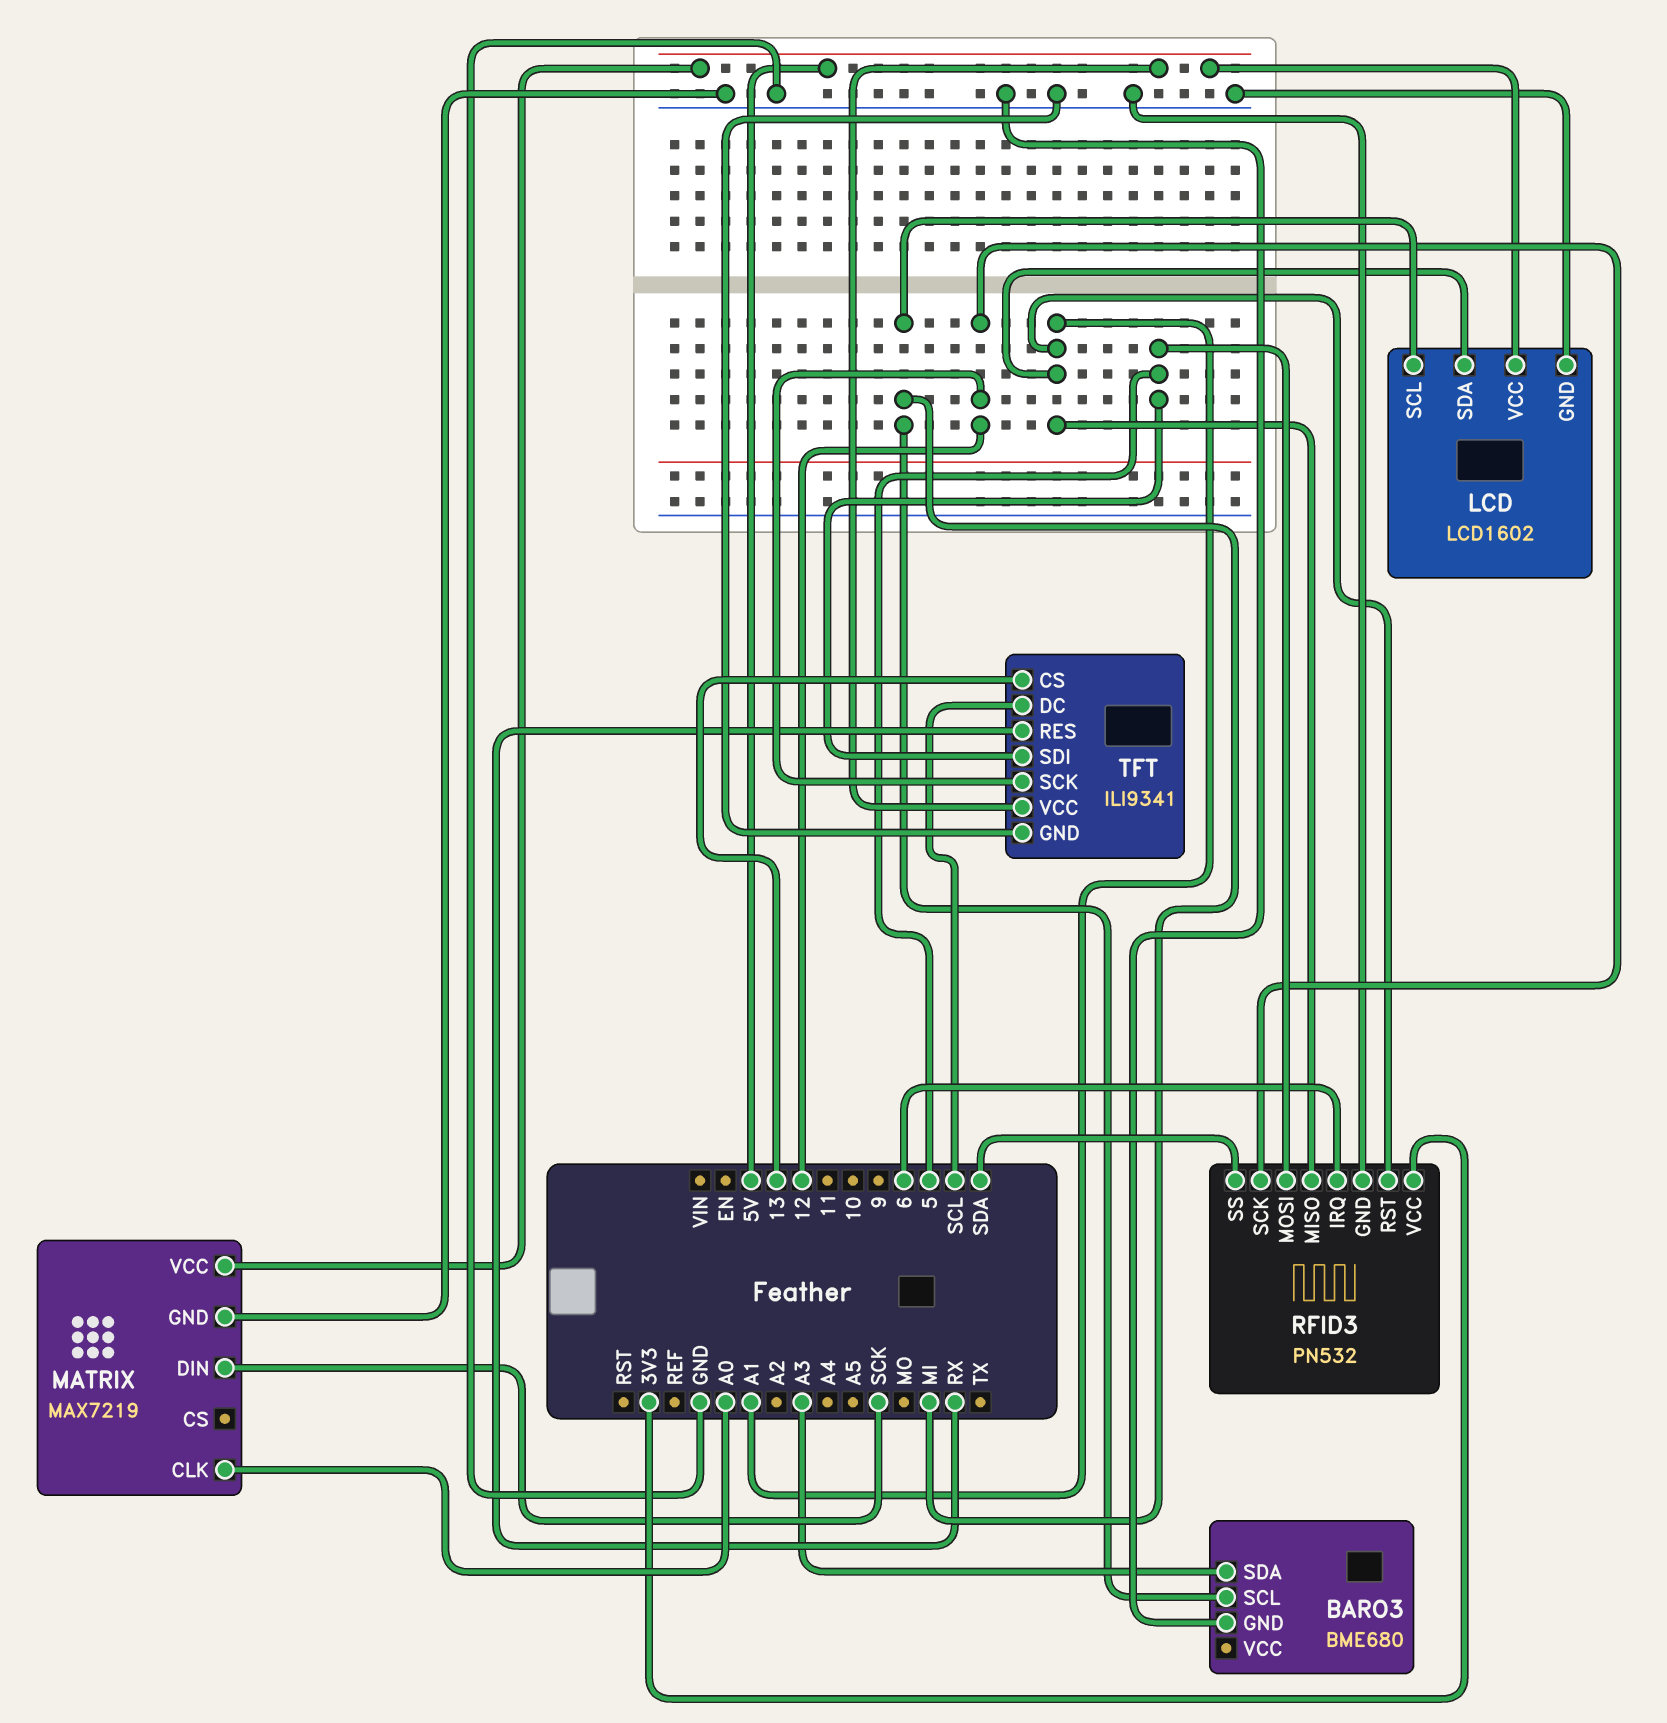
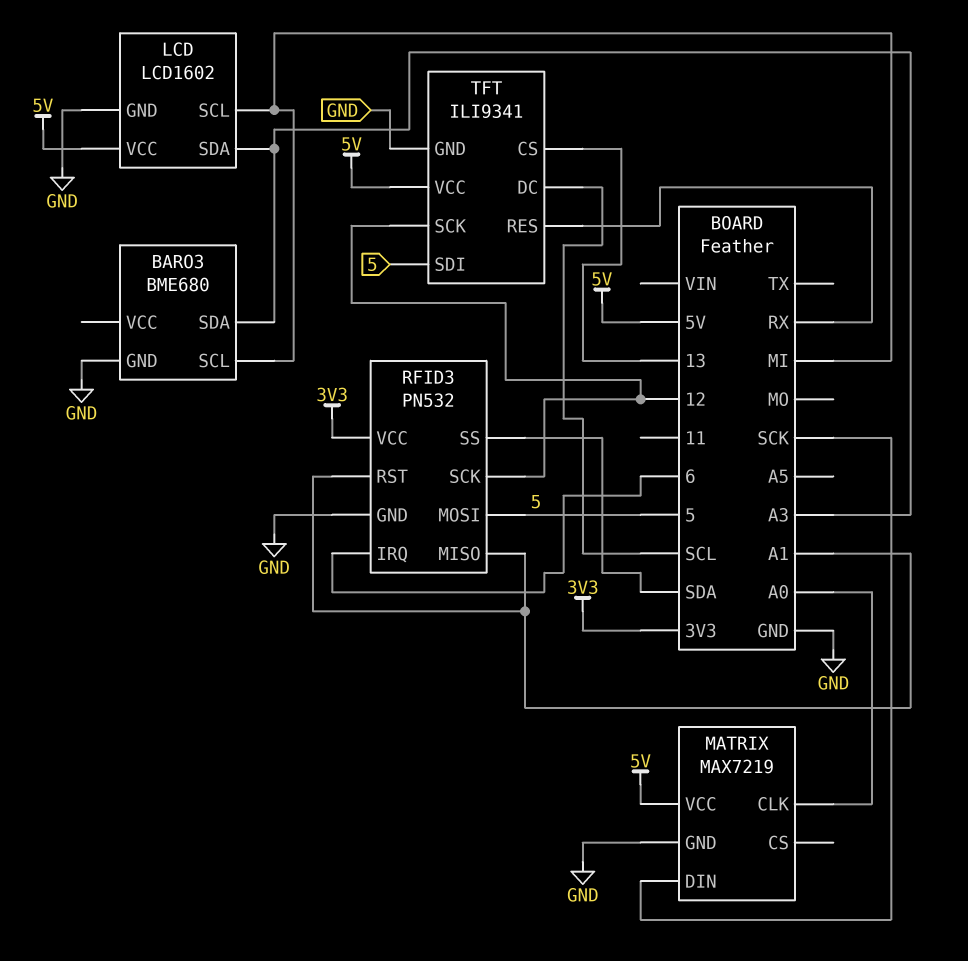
LCD pin SDA: A1 -> A3

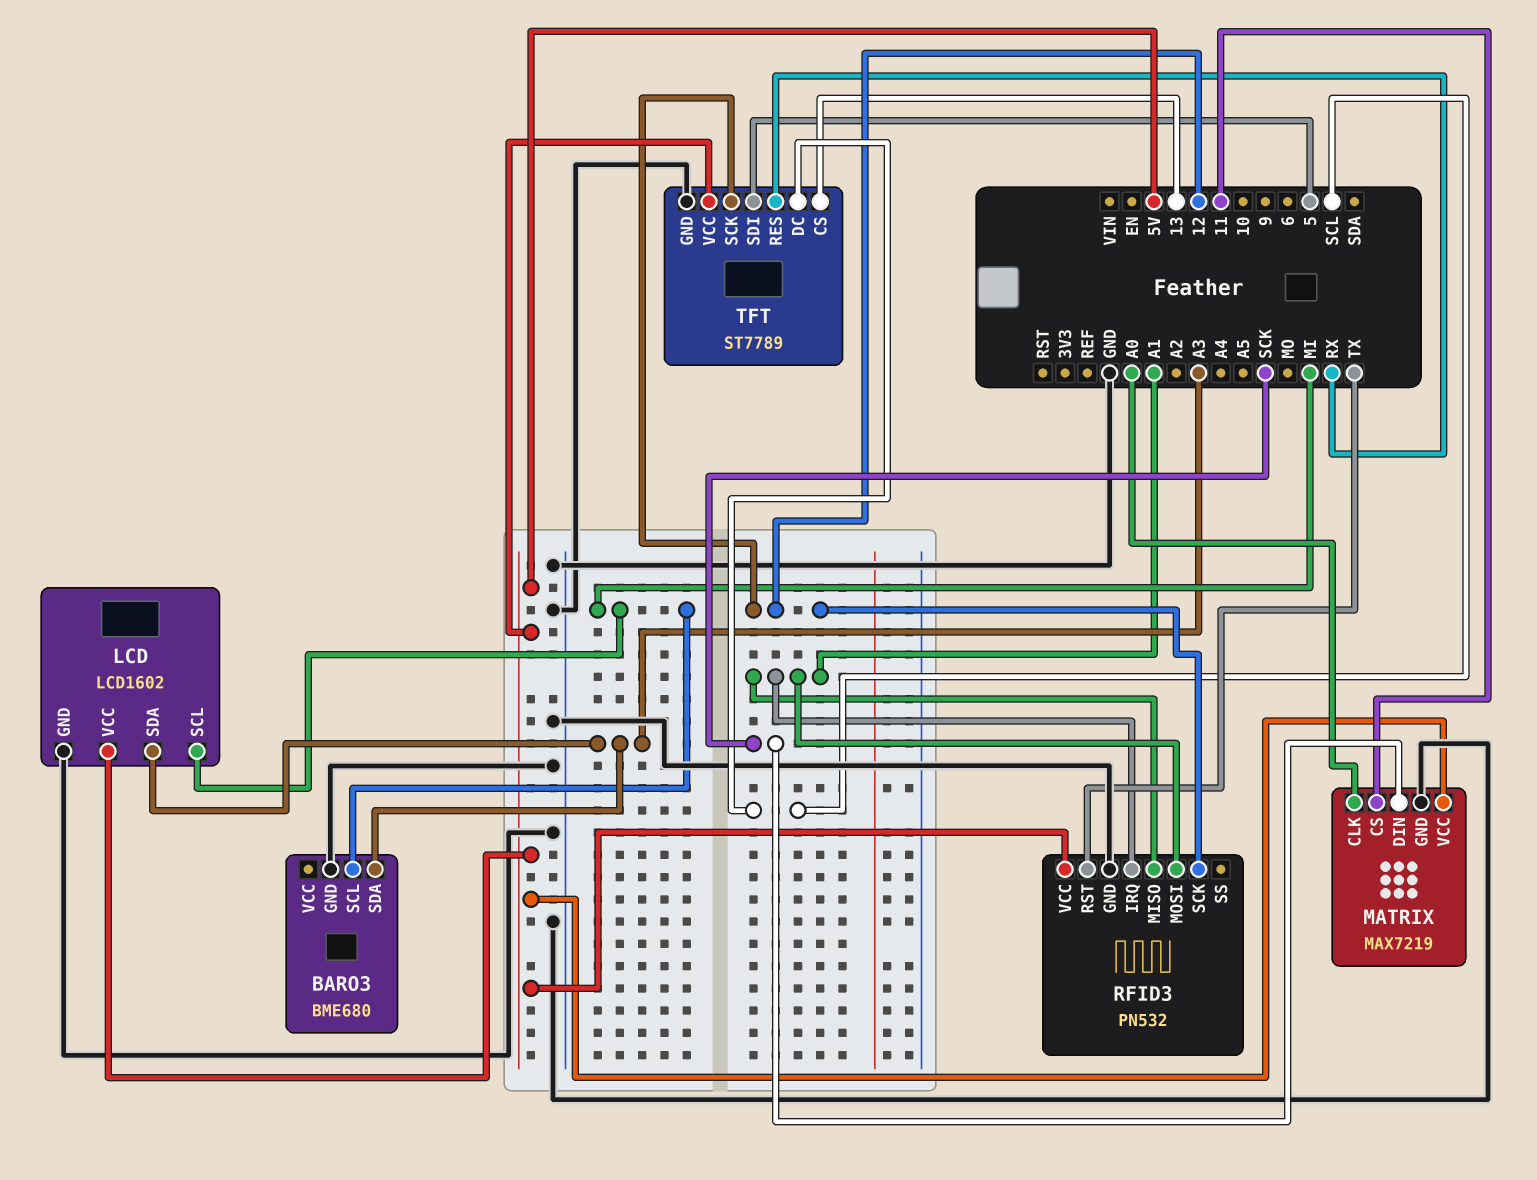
MATRIX pin CS: none -> 11
RFID3 pin IRQ: 6 -> A1
RFID3 pin MOSI: 5 -> A1
RFID3 pin RST: A1 -> TX
RFID3 pin SS: SDA -> none
RFID3 pin VCC: 3V3 -> 5V
TFT: ILI9341 -> ST7789

